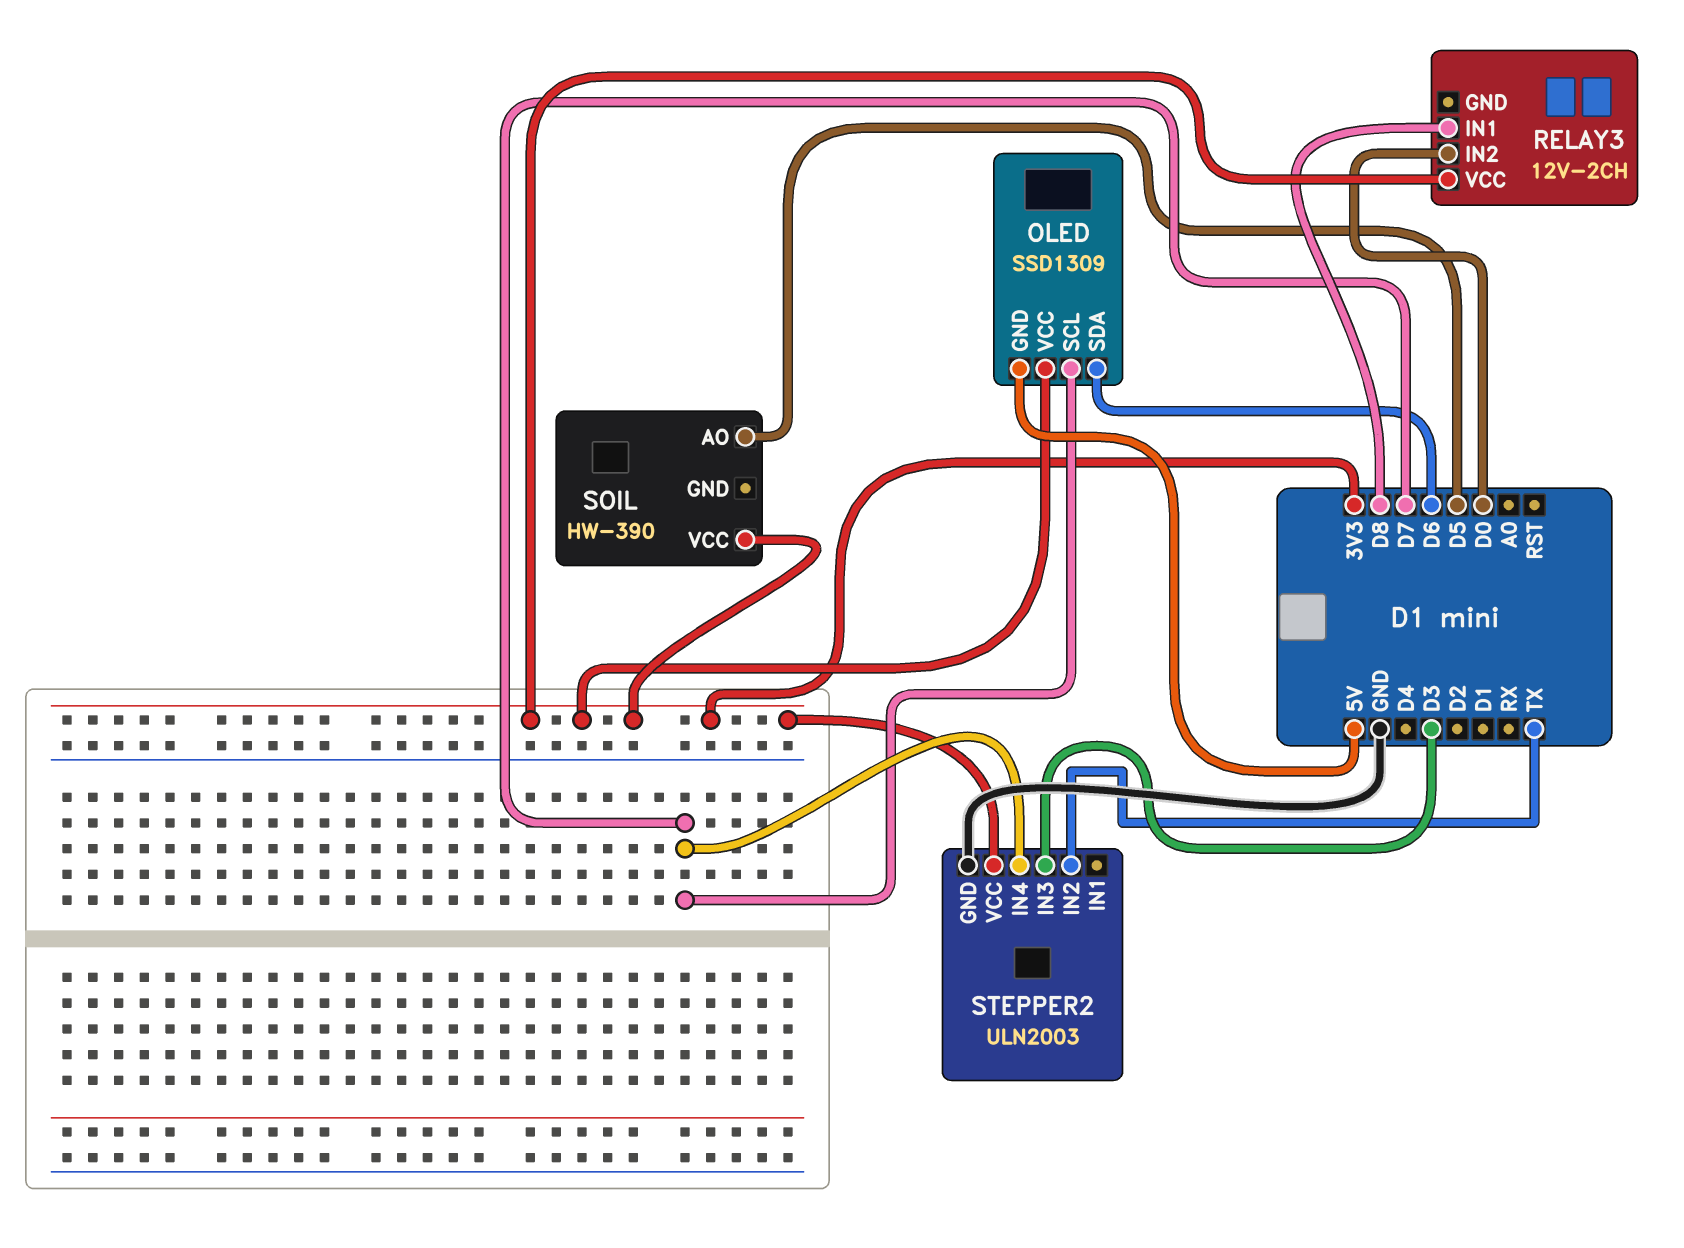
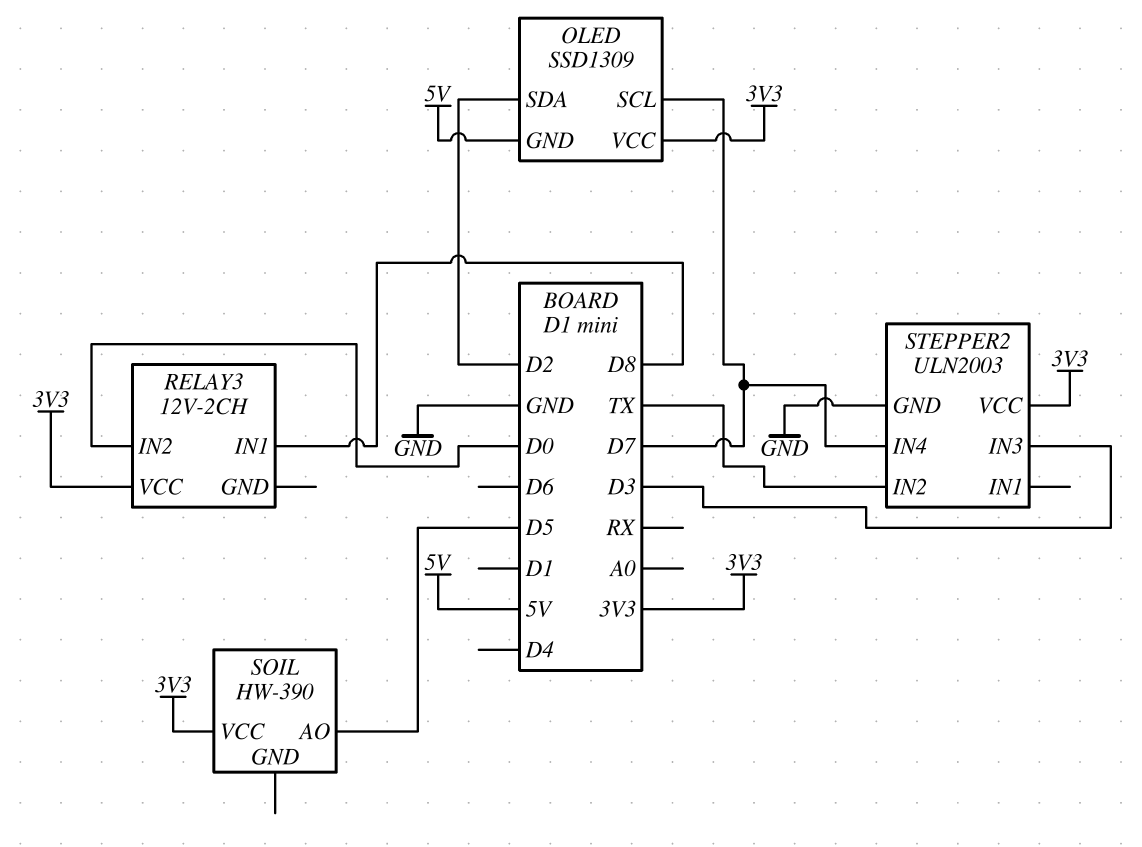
OLED pin SDA: D6 -> D2

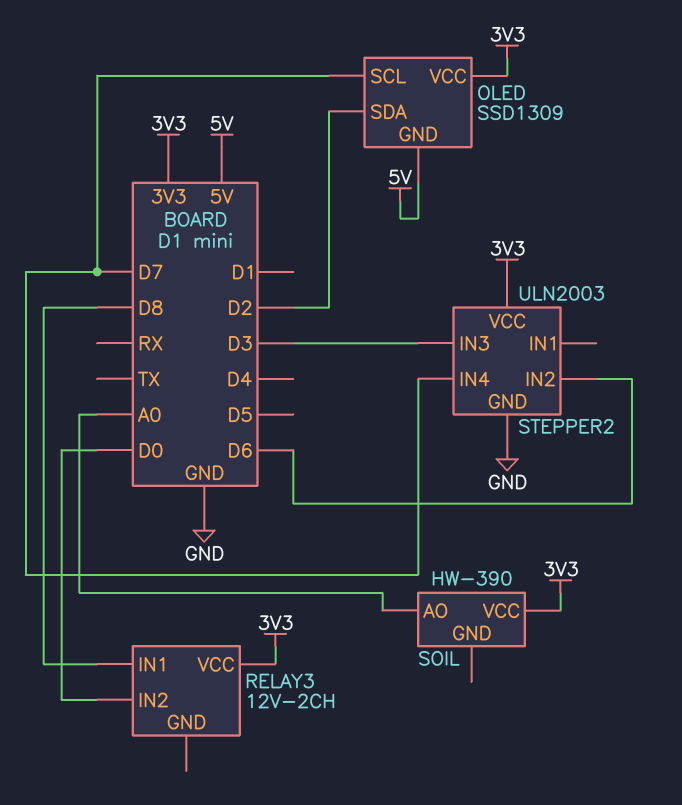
SOIL pin AO: D5 -> A0
STEPPER2 pin IN2: TX -> D6

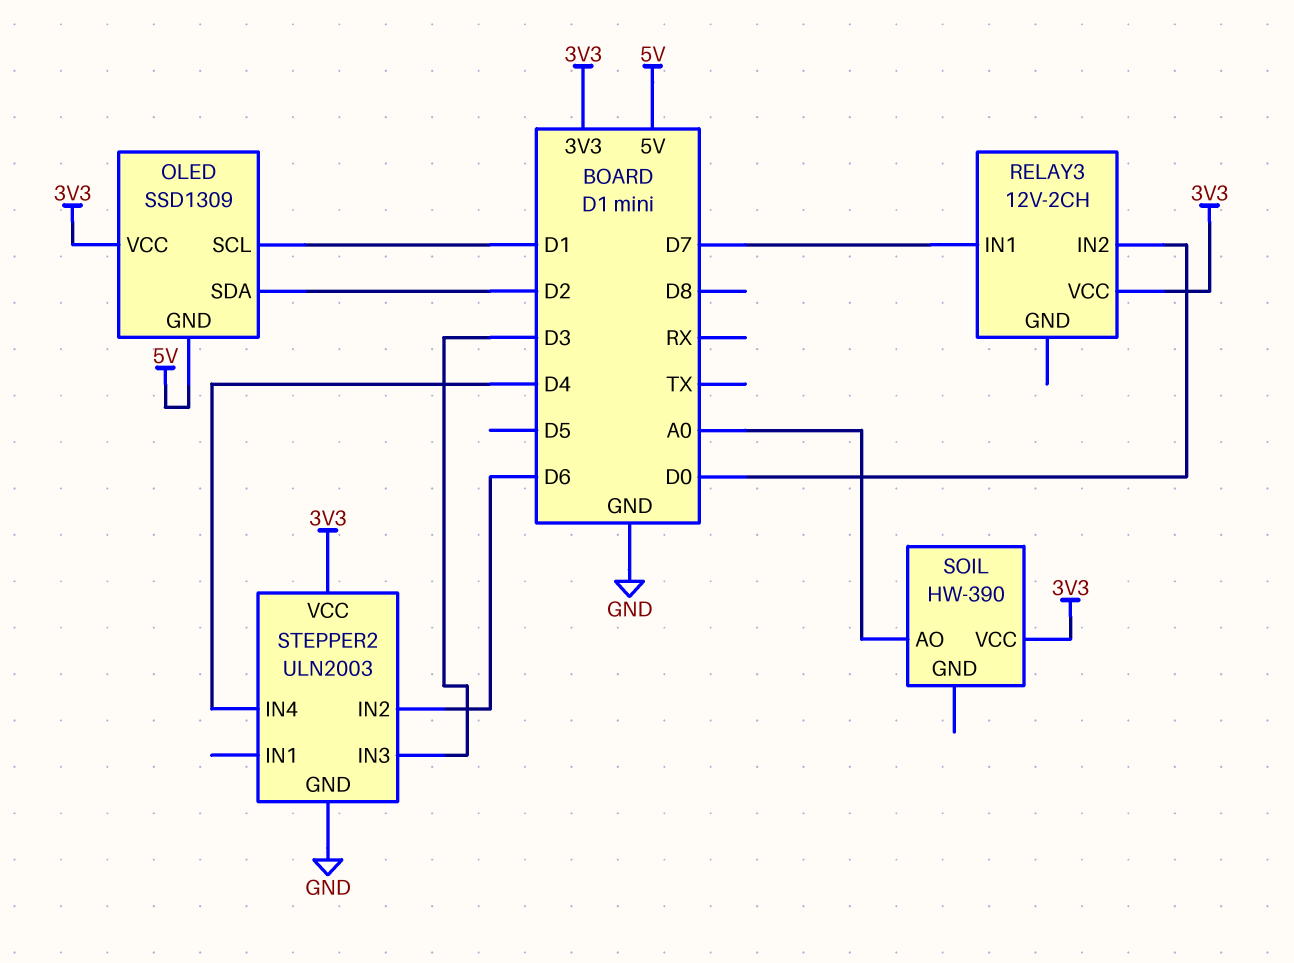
OLED pin SCL: D7 -> D1
RELAY3 pin IN1: D8 -> D7
STEPPER2 pin IN4: D7 -> D4

